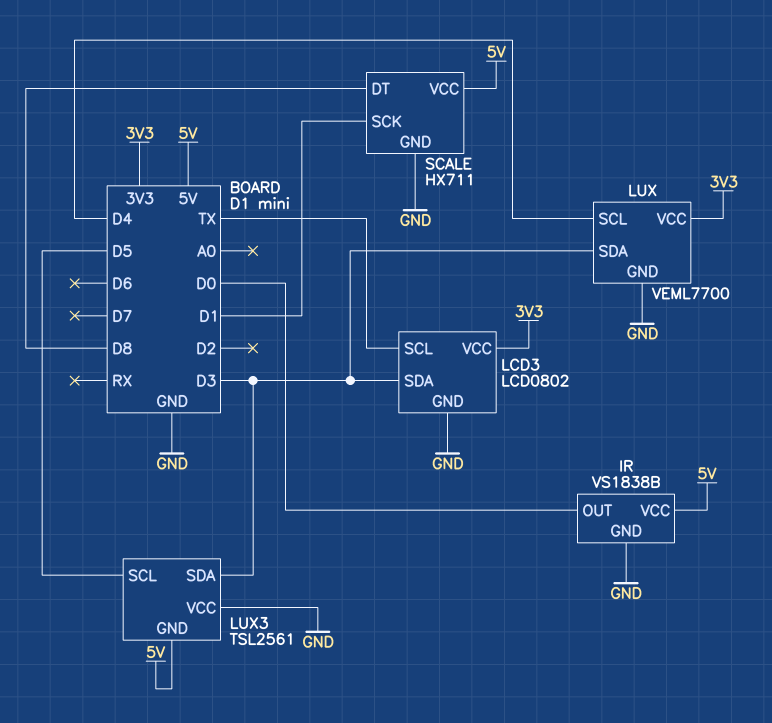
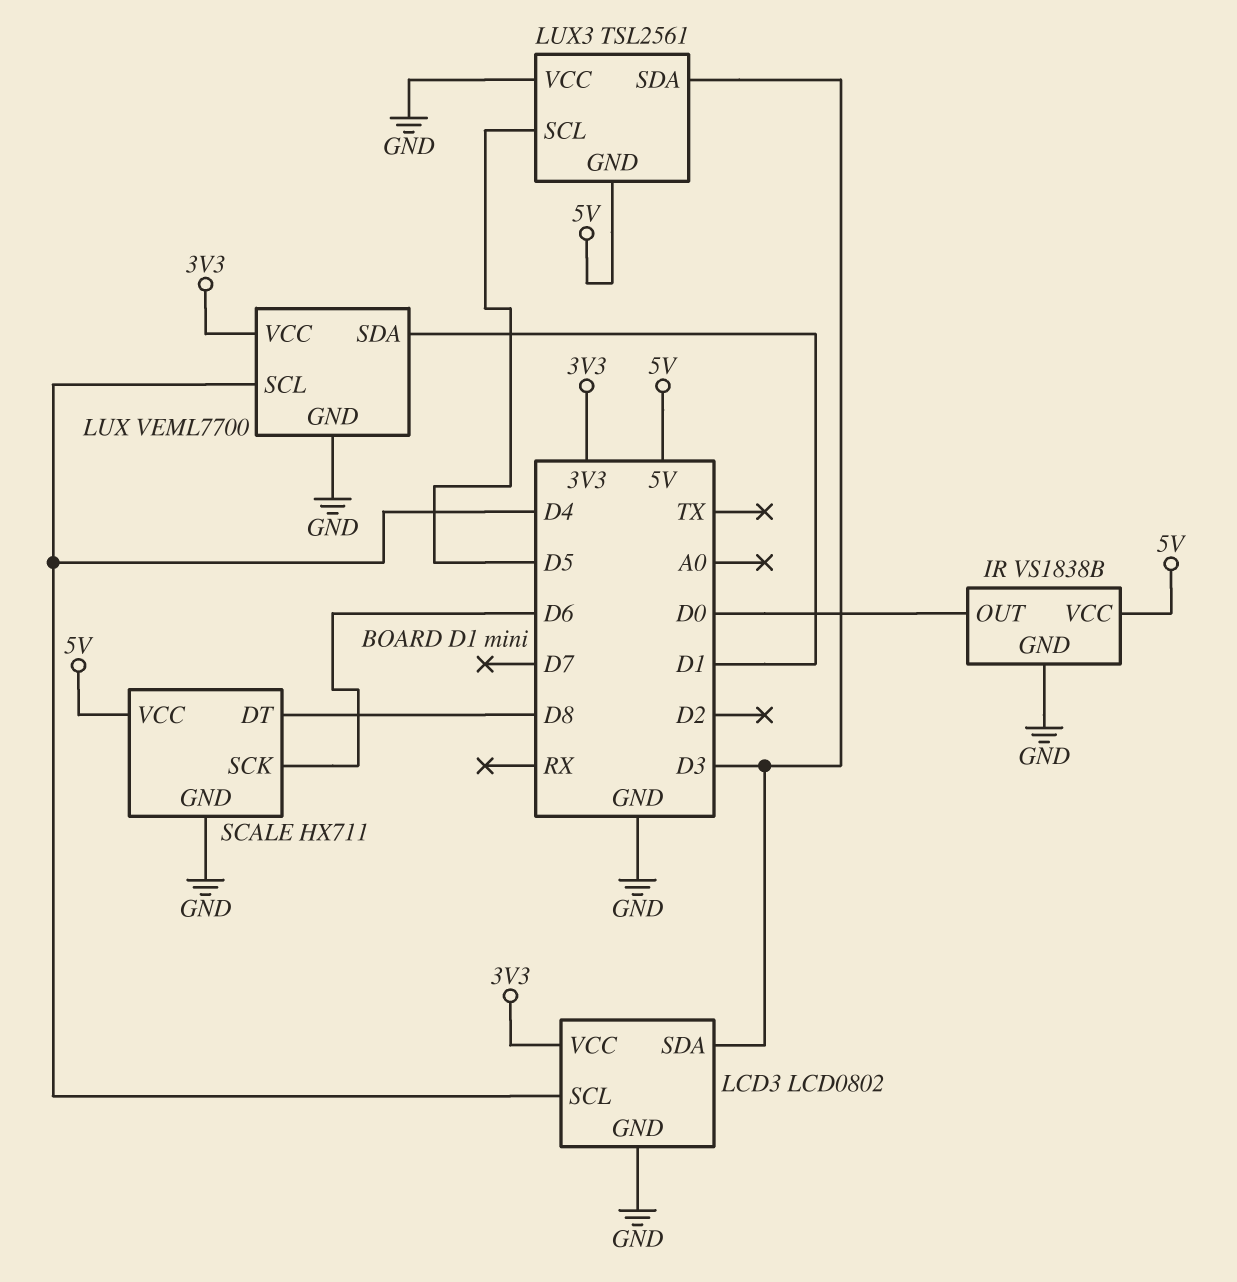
LCD3 pin SCL: TX -> D4
LUX pin SDA: D3 -> D1
SCALE pin SCK: D1 -> D6

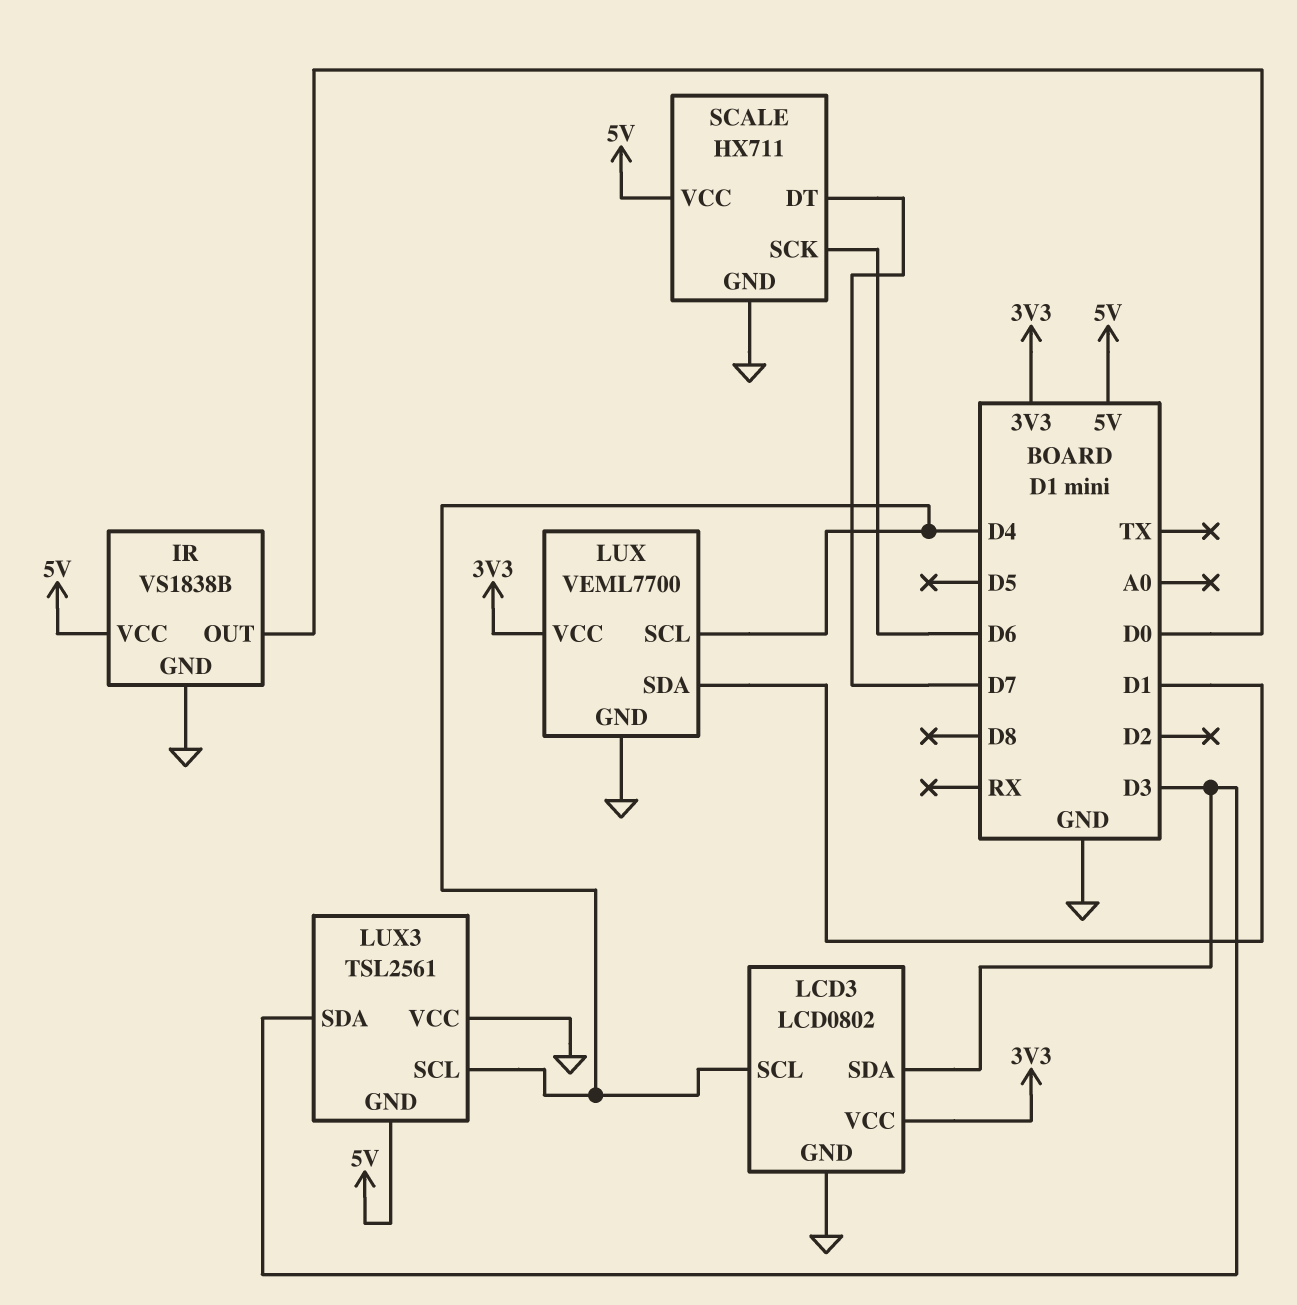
LUX3 pin SCL: D5 -> D4
SCALE pin DT: D8 -> D7

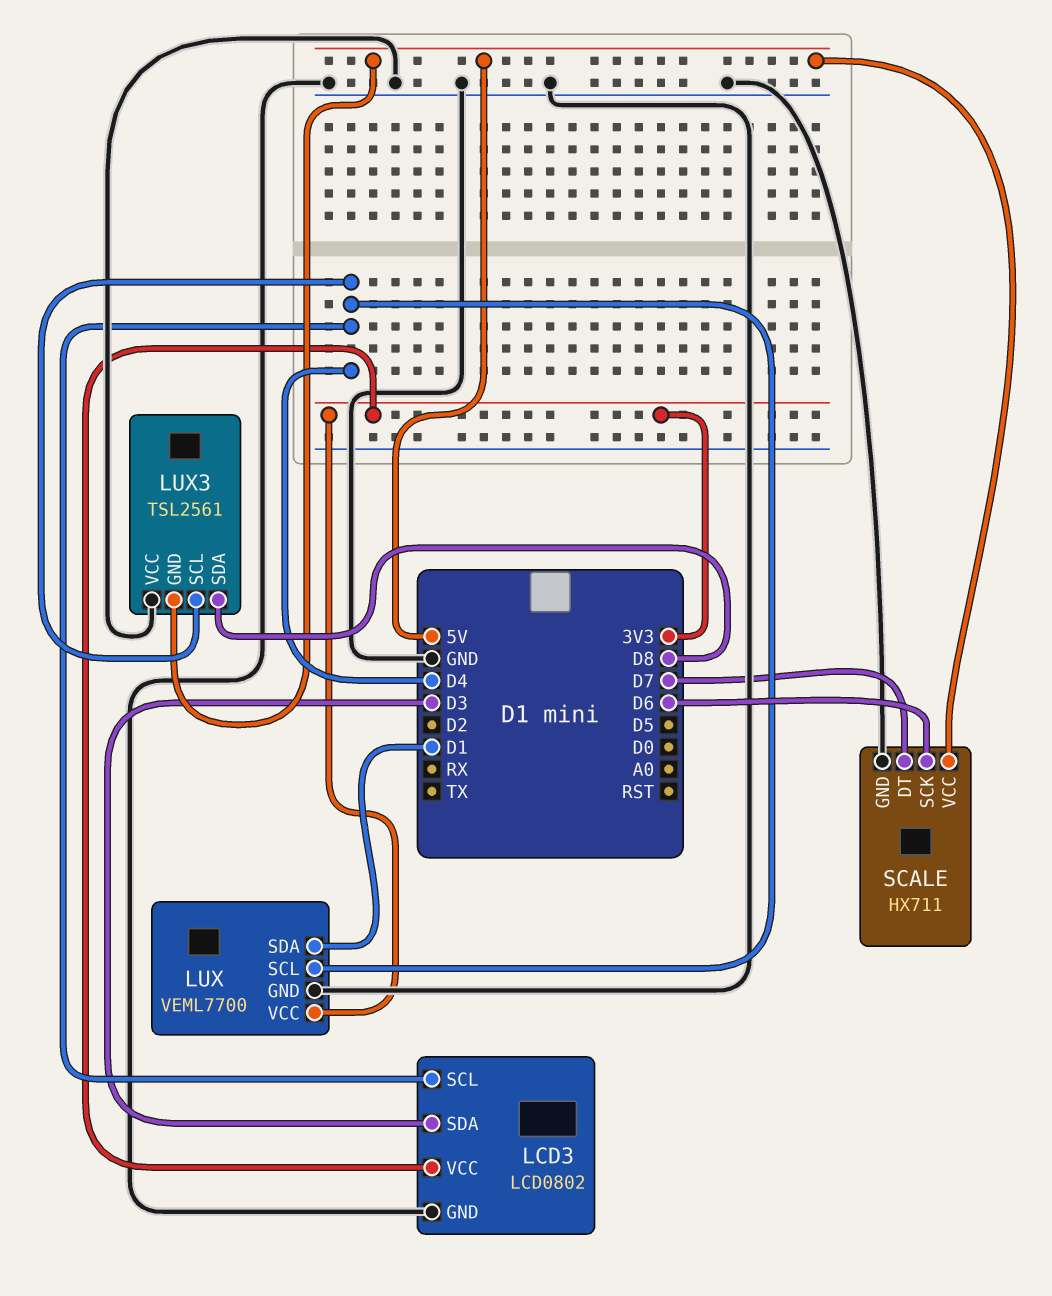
IR: VS1838B -> none
IR pin GND: GND -> none
IR pin OUT: D0 -> none
IR pin VCC: 5V -> none
LUX3 pin SDA: D3 -> D8

